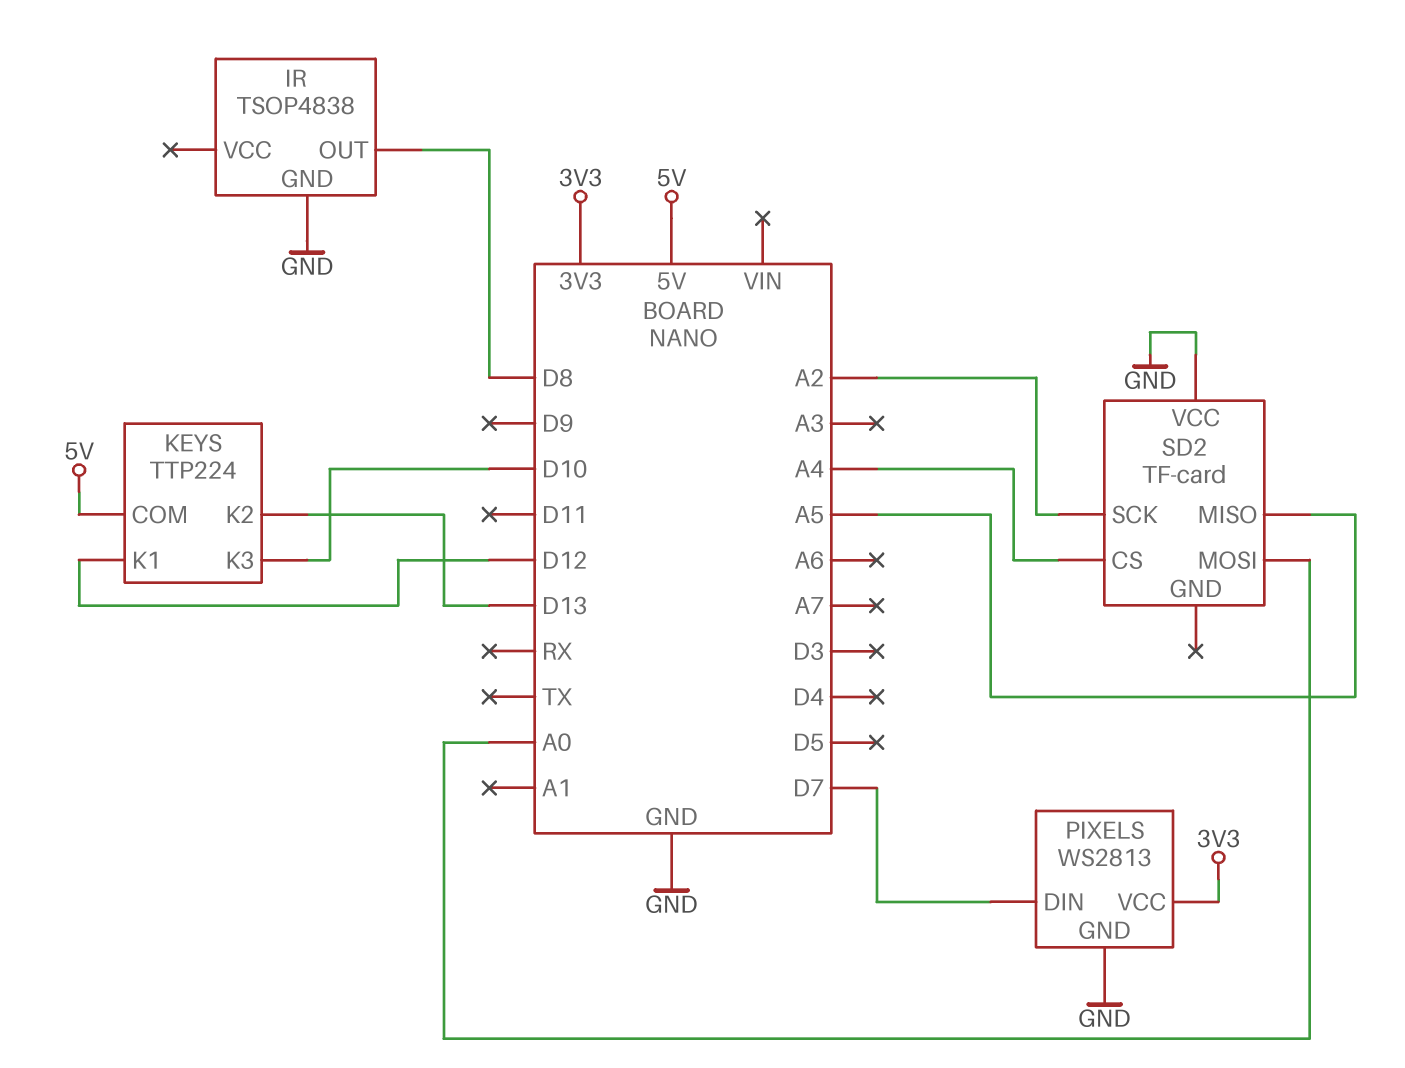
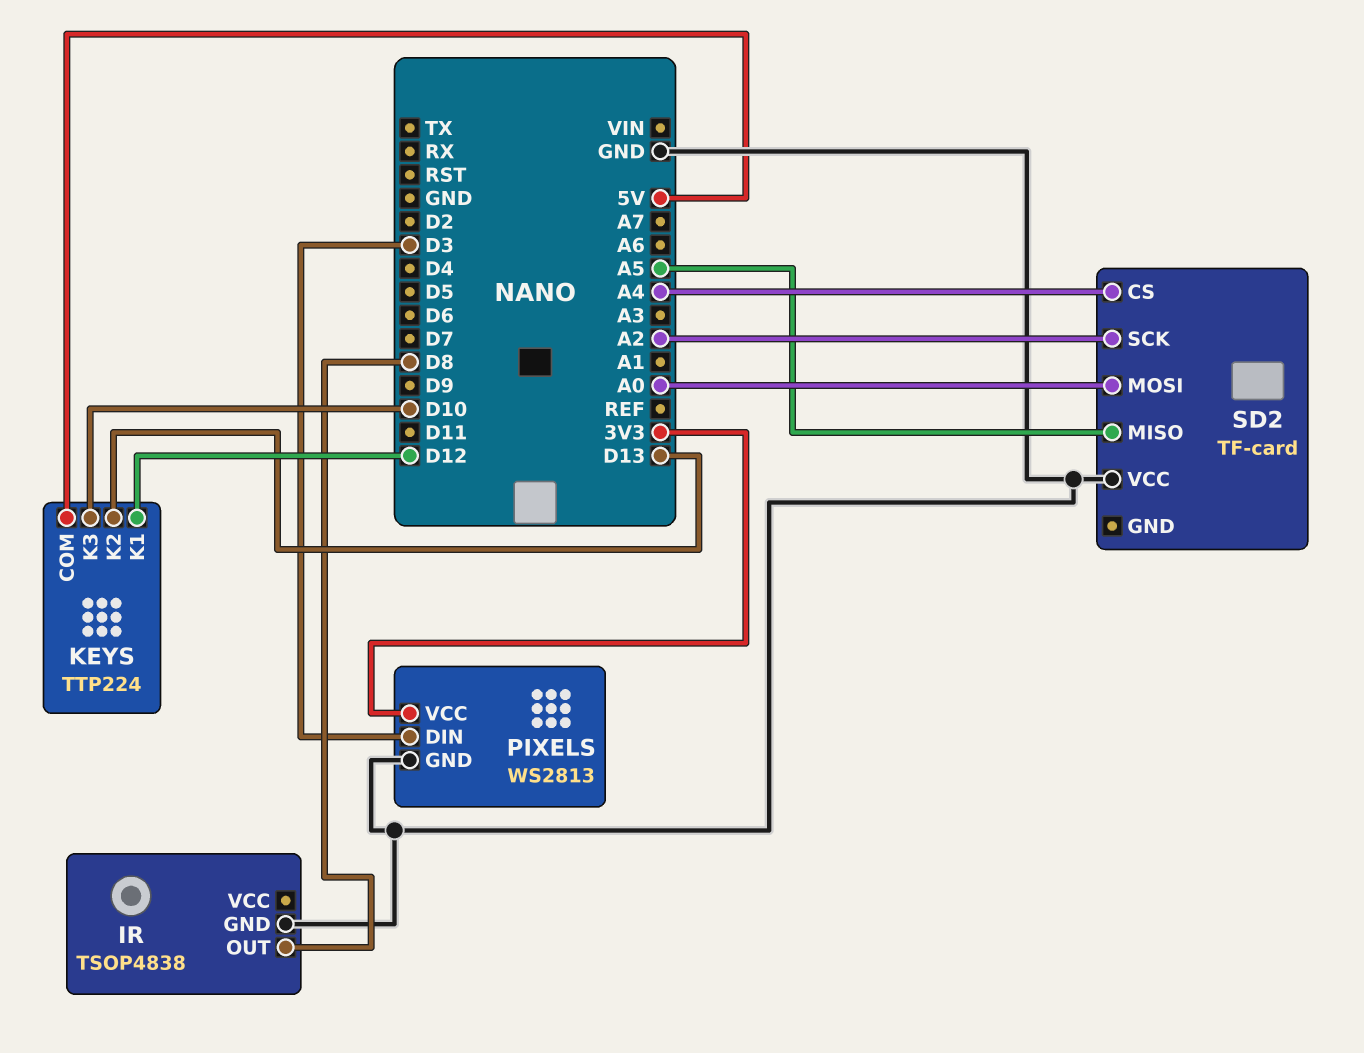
PIXELS pin DIN: D7 -> D3

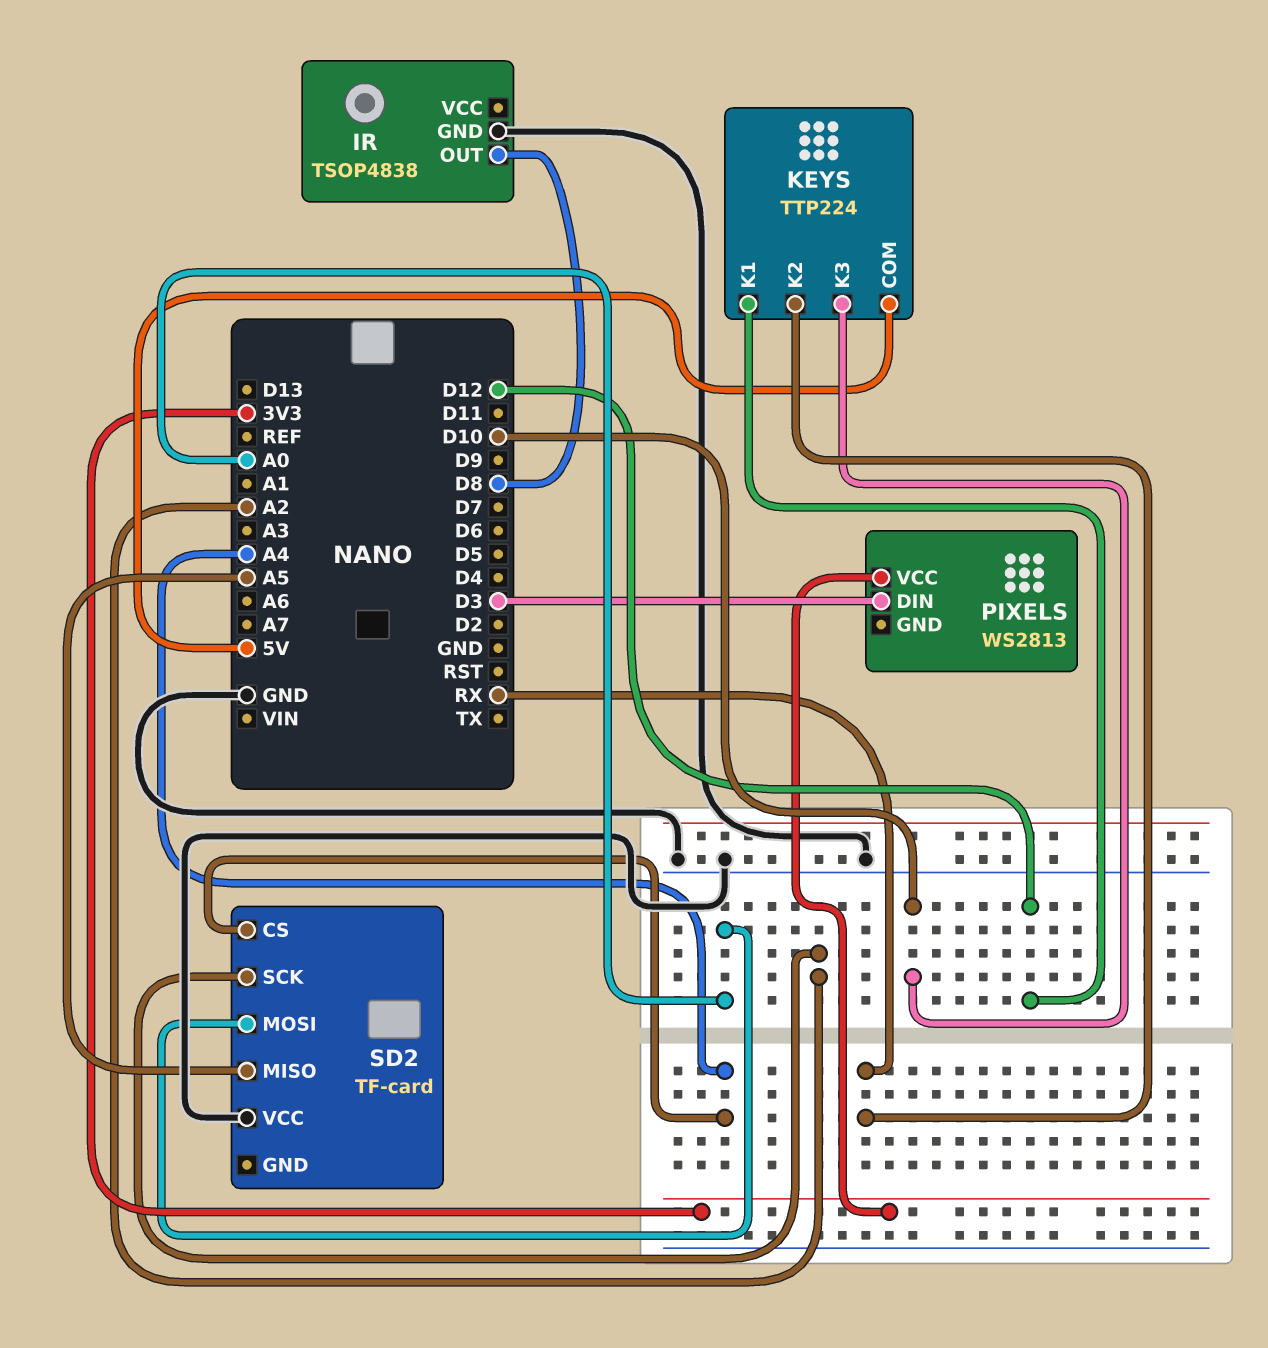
KEYS pin K2: D13 -> RX
PIXELS pin GND: GND -> none

